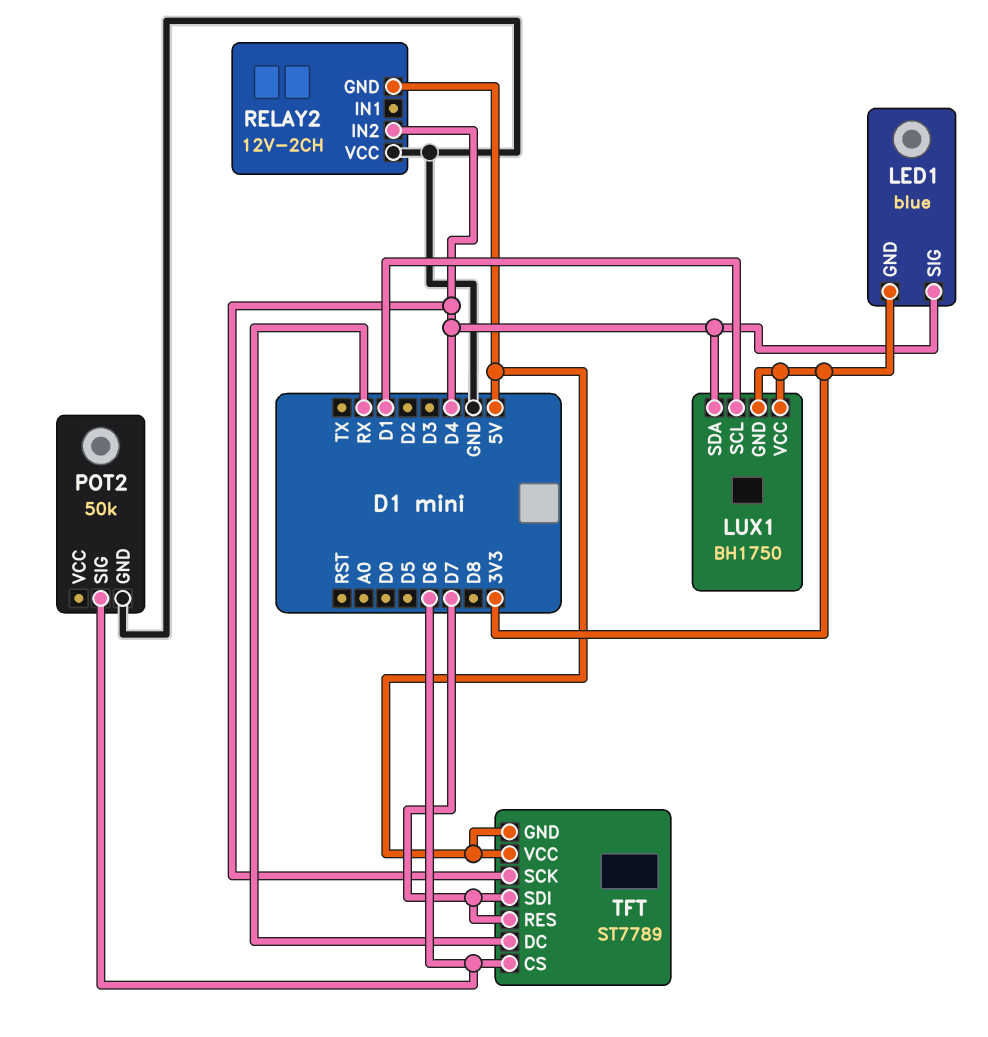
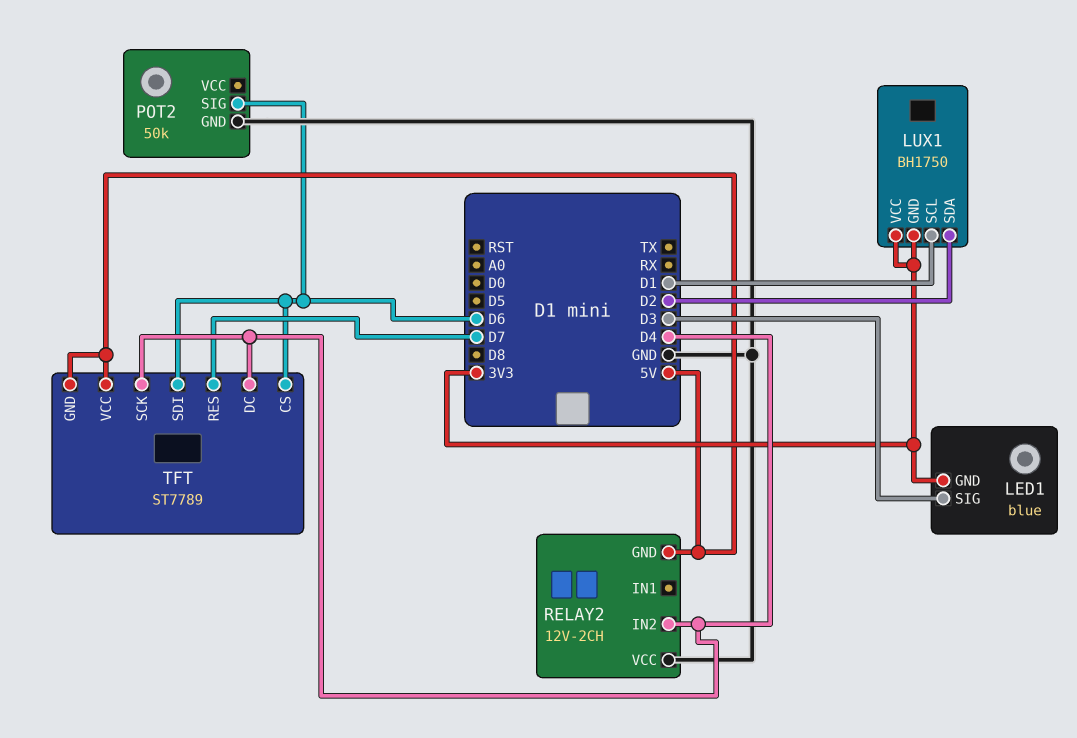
LED1 pin SIG: D4 -> D3
LUX1 pin SDA: D4 -> D2
TFT pin DC: RX -> D4
TFT pin SDI: D7 -> D6

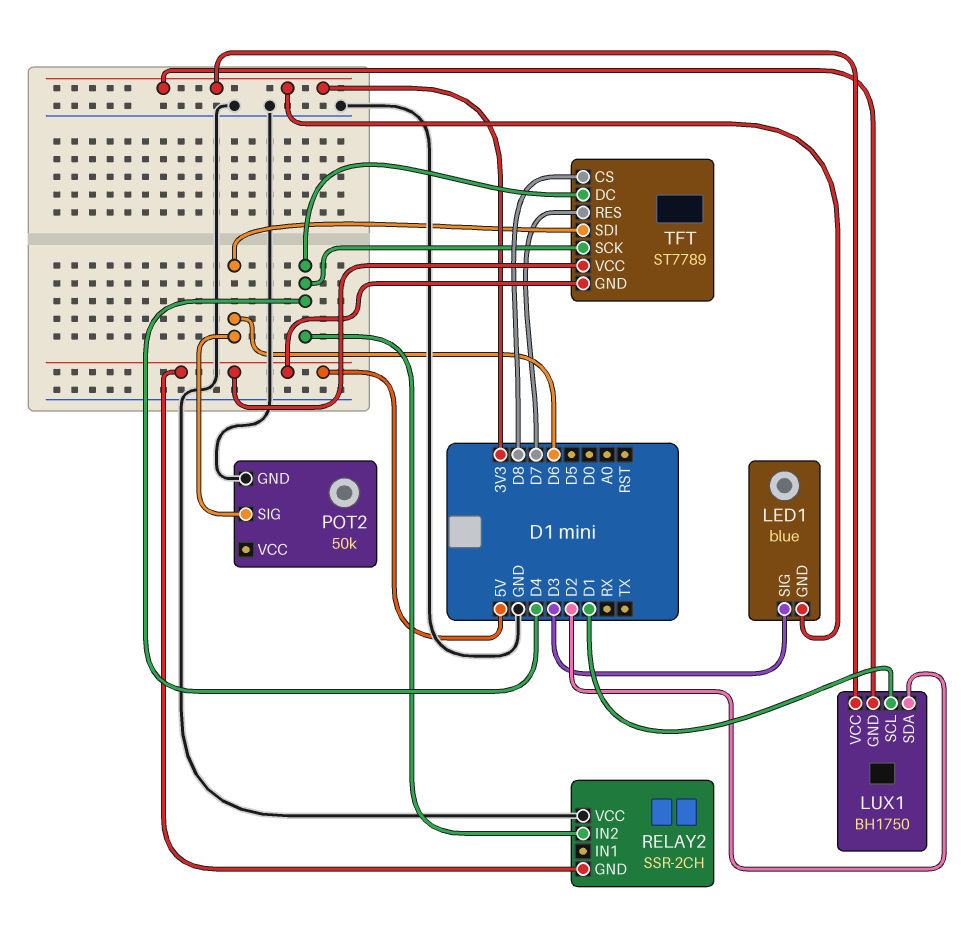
RELAY2: 12V-2CH -> SSR-2CH
TFT pin CS: D6 -> D8

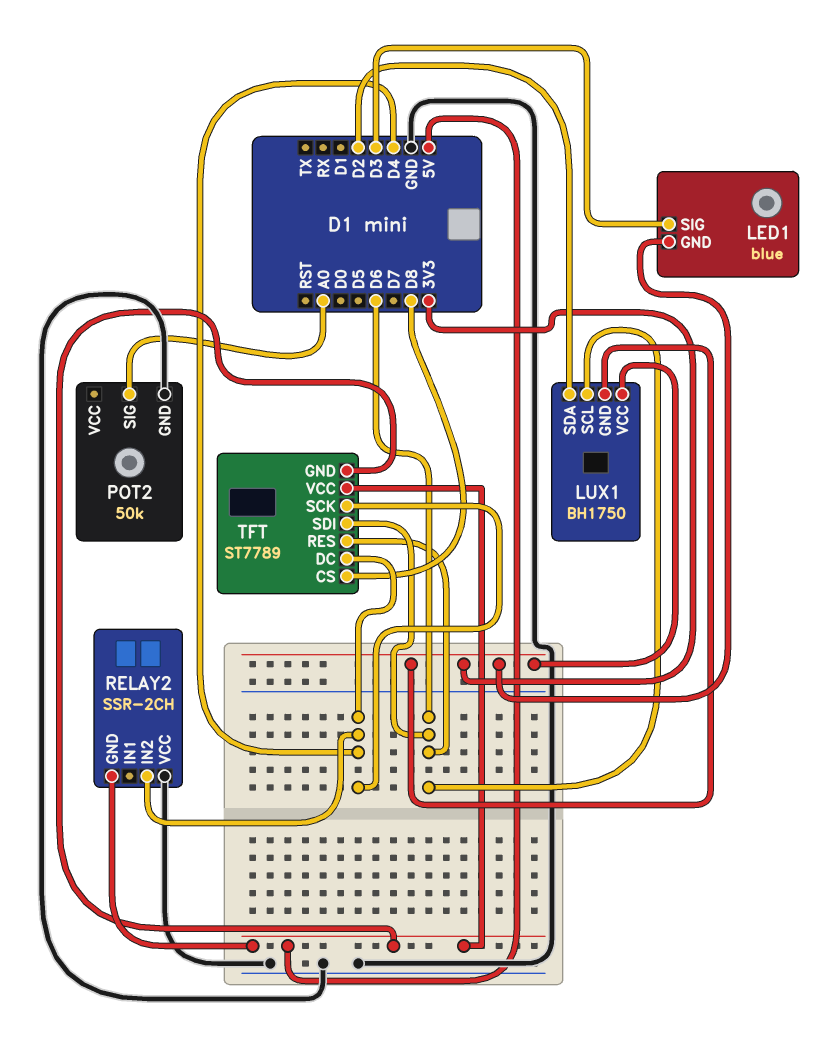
LUX1 pin SCL: D1 -> D6
POT2 pin SIG: D6 -> A0
TFT pin RES: D7 -> D6

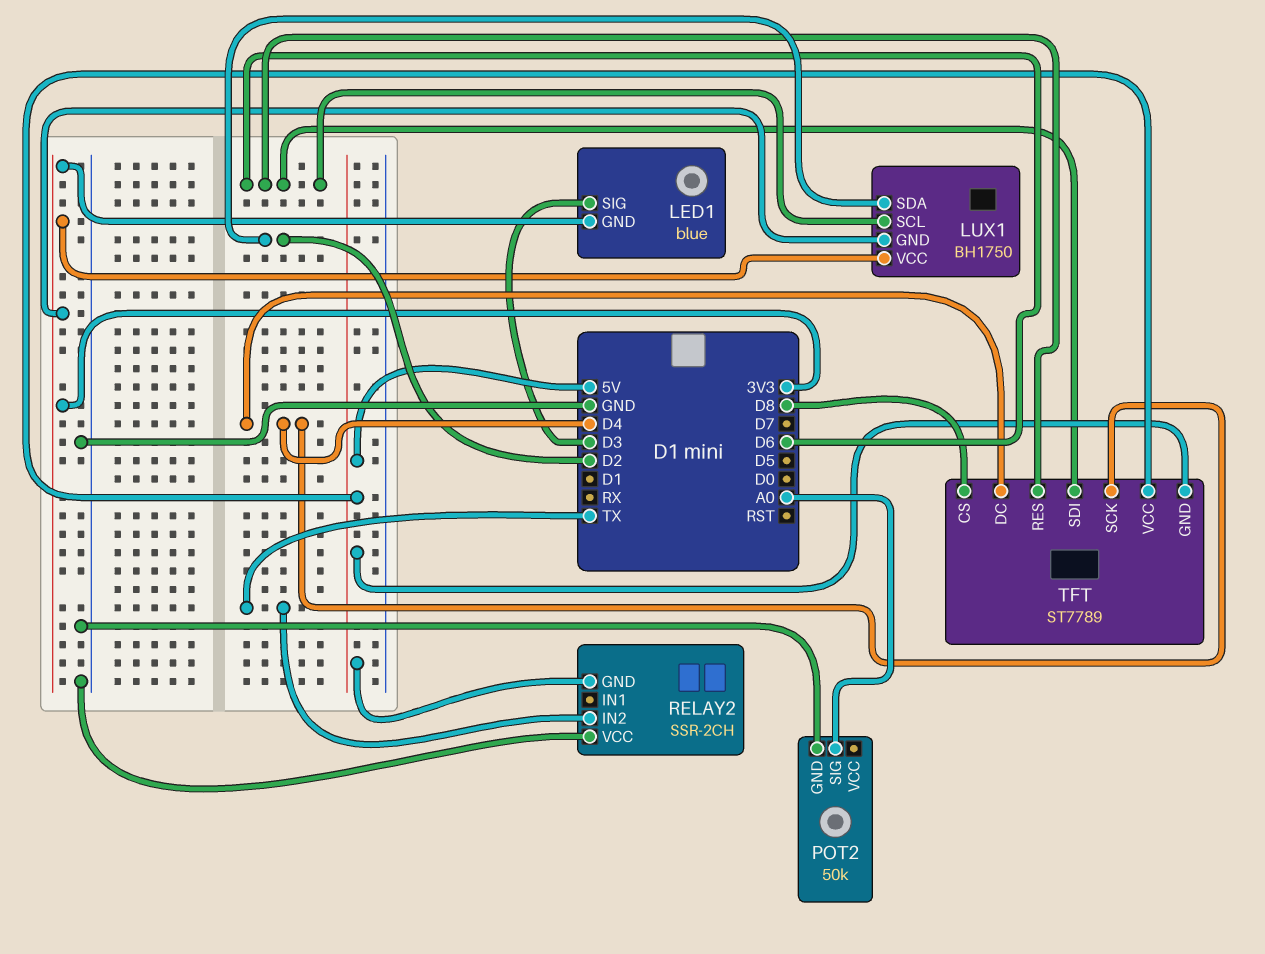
RELAY2 pin IN2: D4 -> TX

